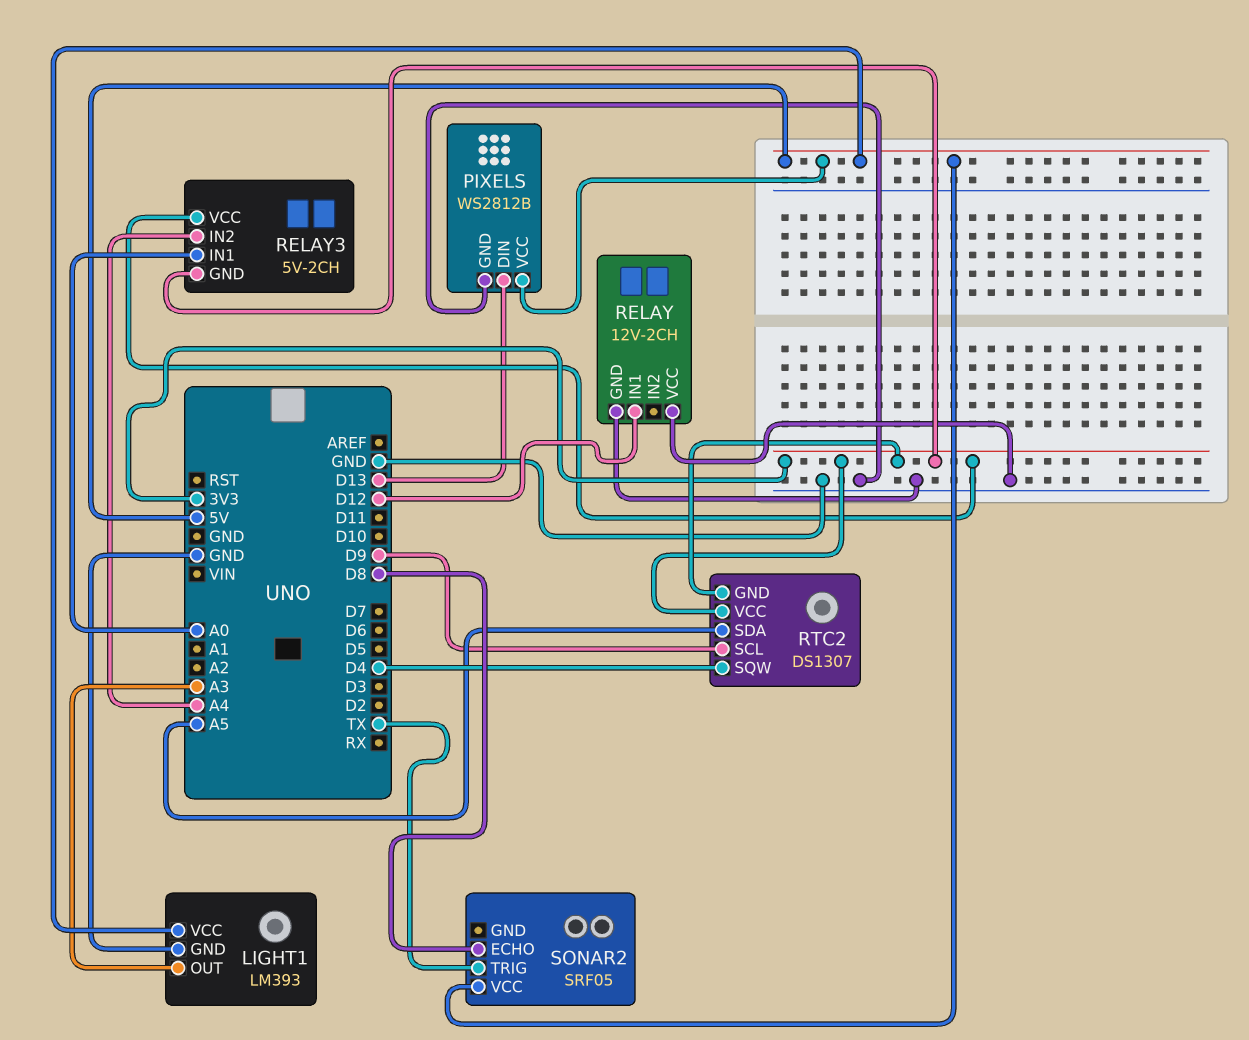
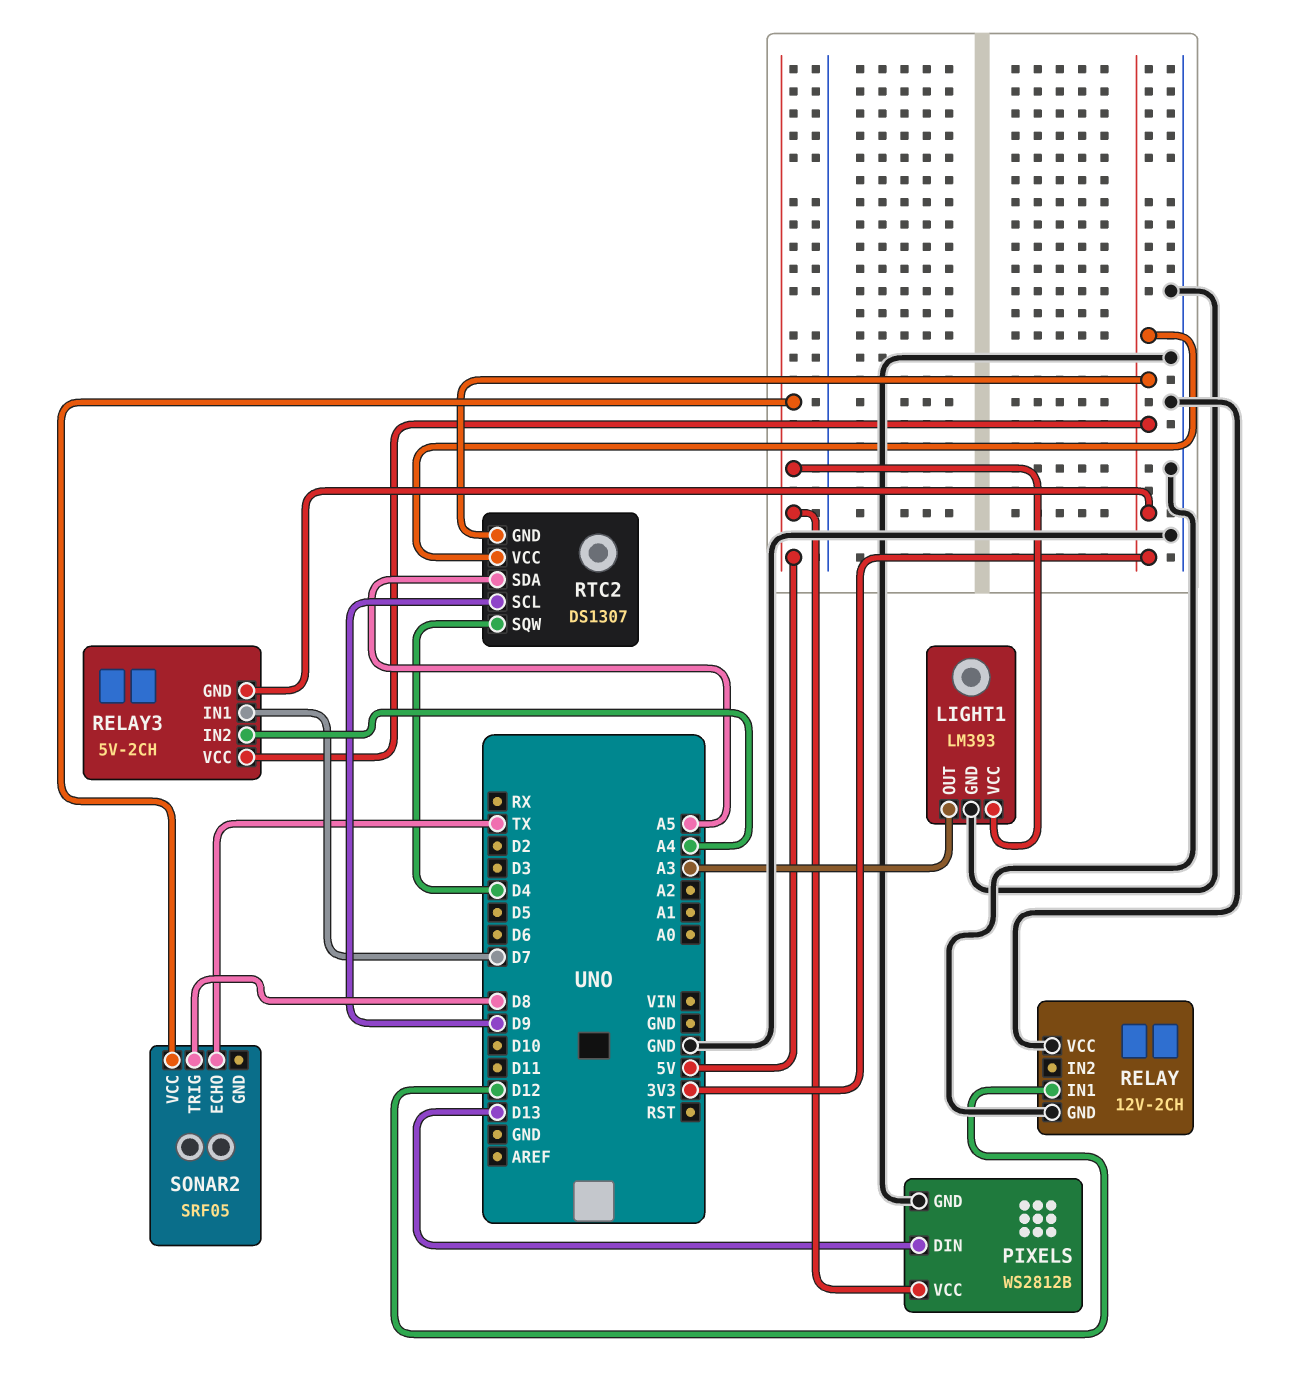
RELAY3 pin IN1: A0 -> D7
SONAR2 pin ECHO: D8 -> TX
SONAR2 pin TRIG: TX -> D8

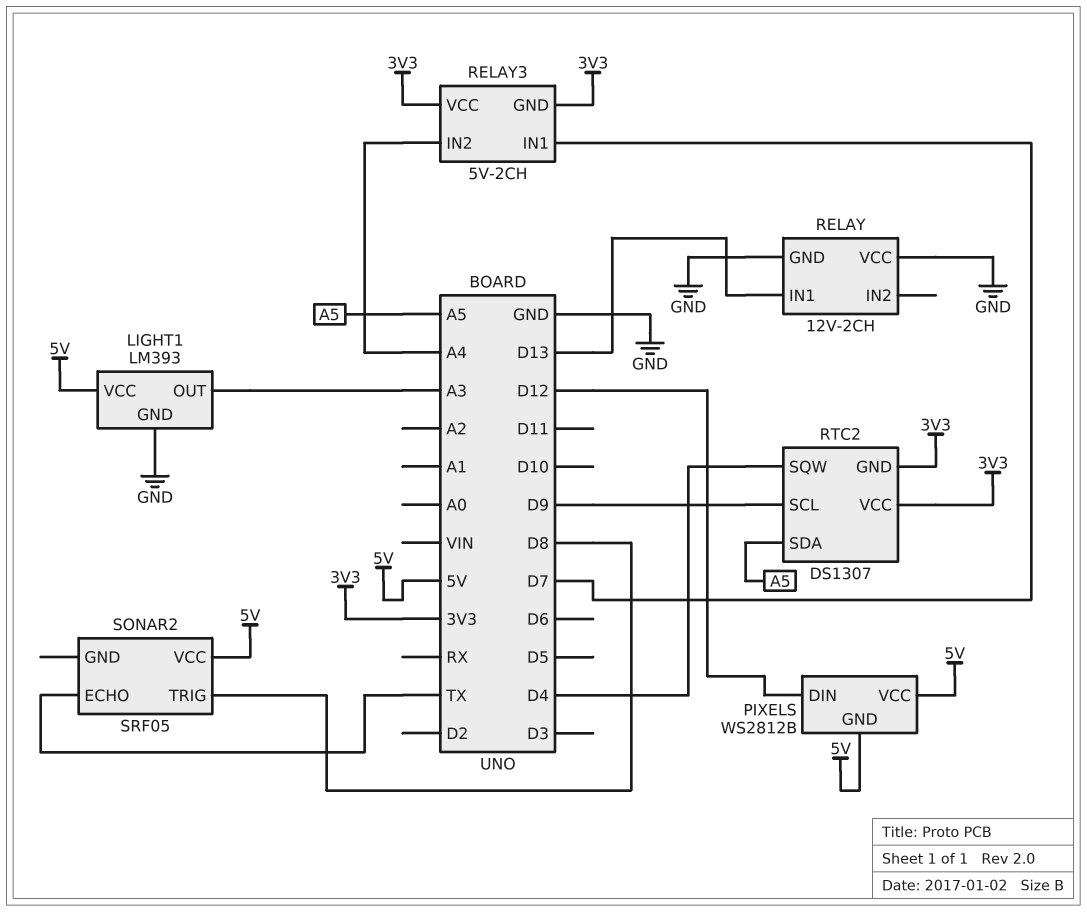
PIXELS pin DIN: D13 -> D12
PIXELS pin GND: GND -> 5V
RELAY pin IN1: D12 -> D13

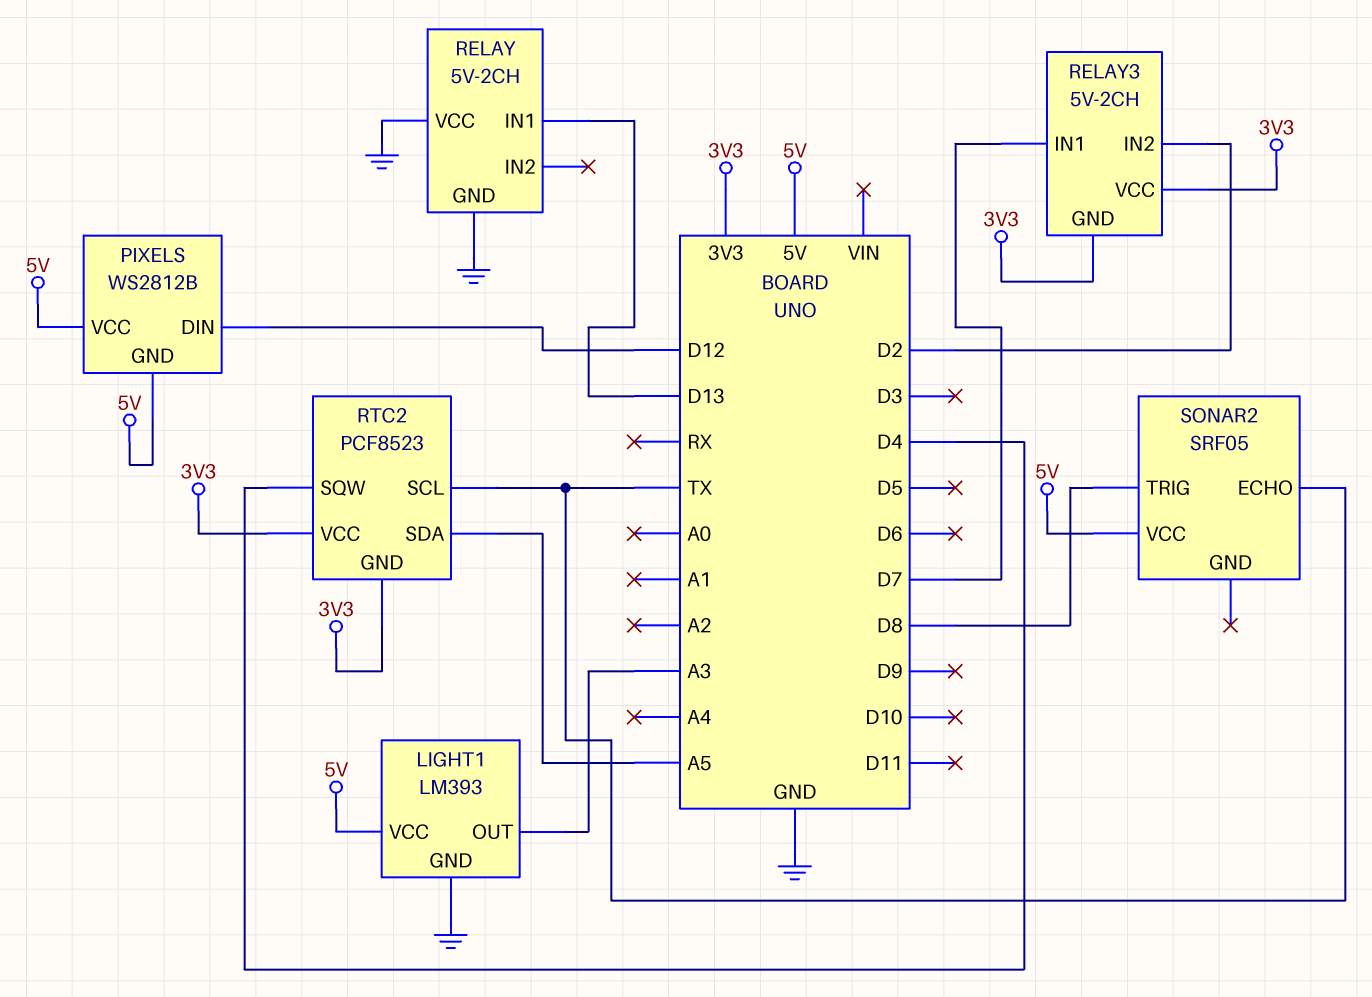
RELAY: 12V-2CH -> 5V-2CH
RELAY3 pin IN2: A4 -> D2
RTC2: DS1307 -> PCF8523
RTC2 pin SCL: D9 -> TX

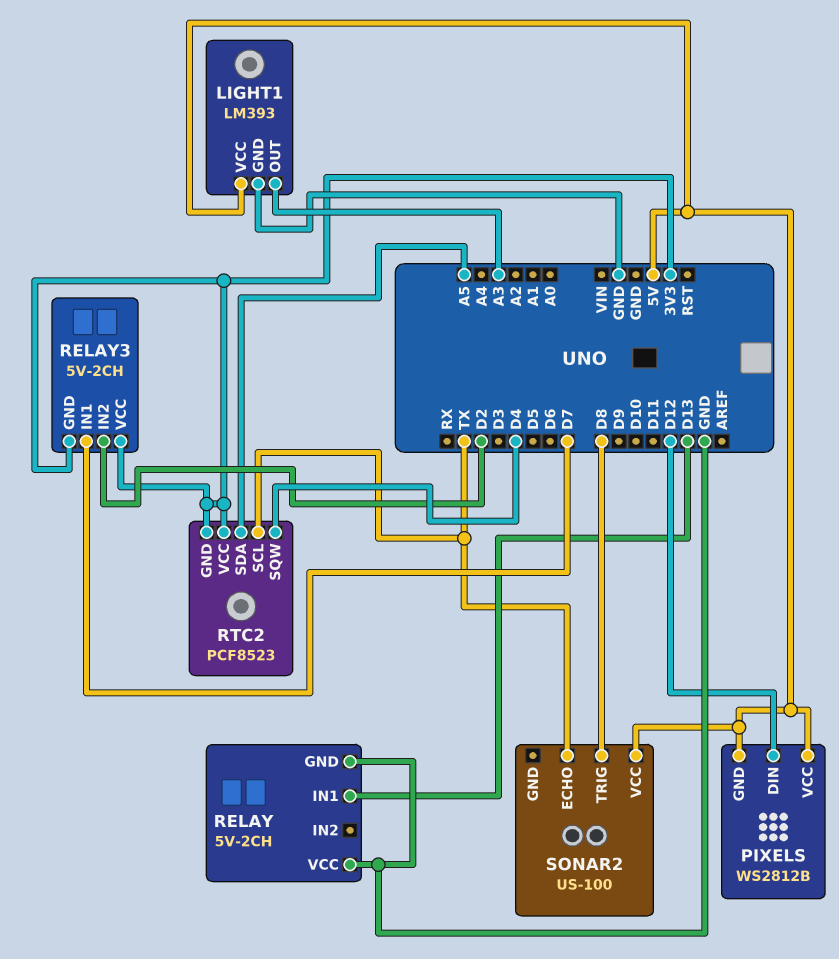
SONAR2: SRF05 -> US-100

